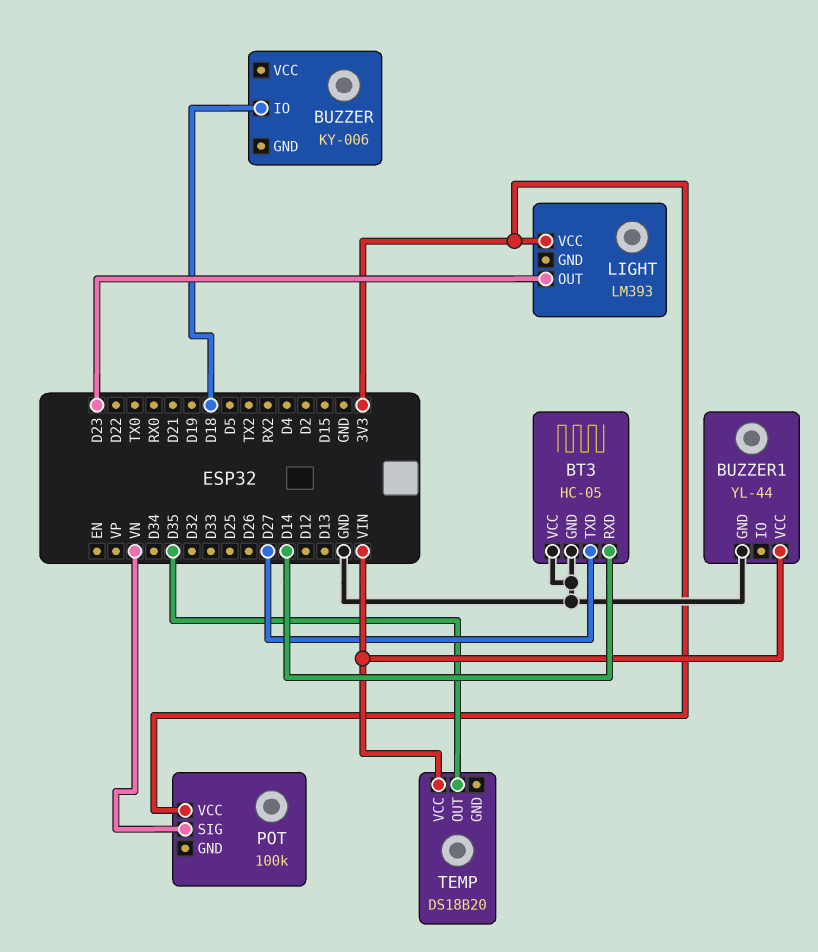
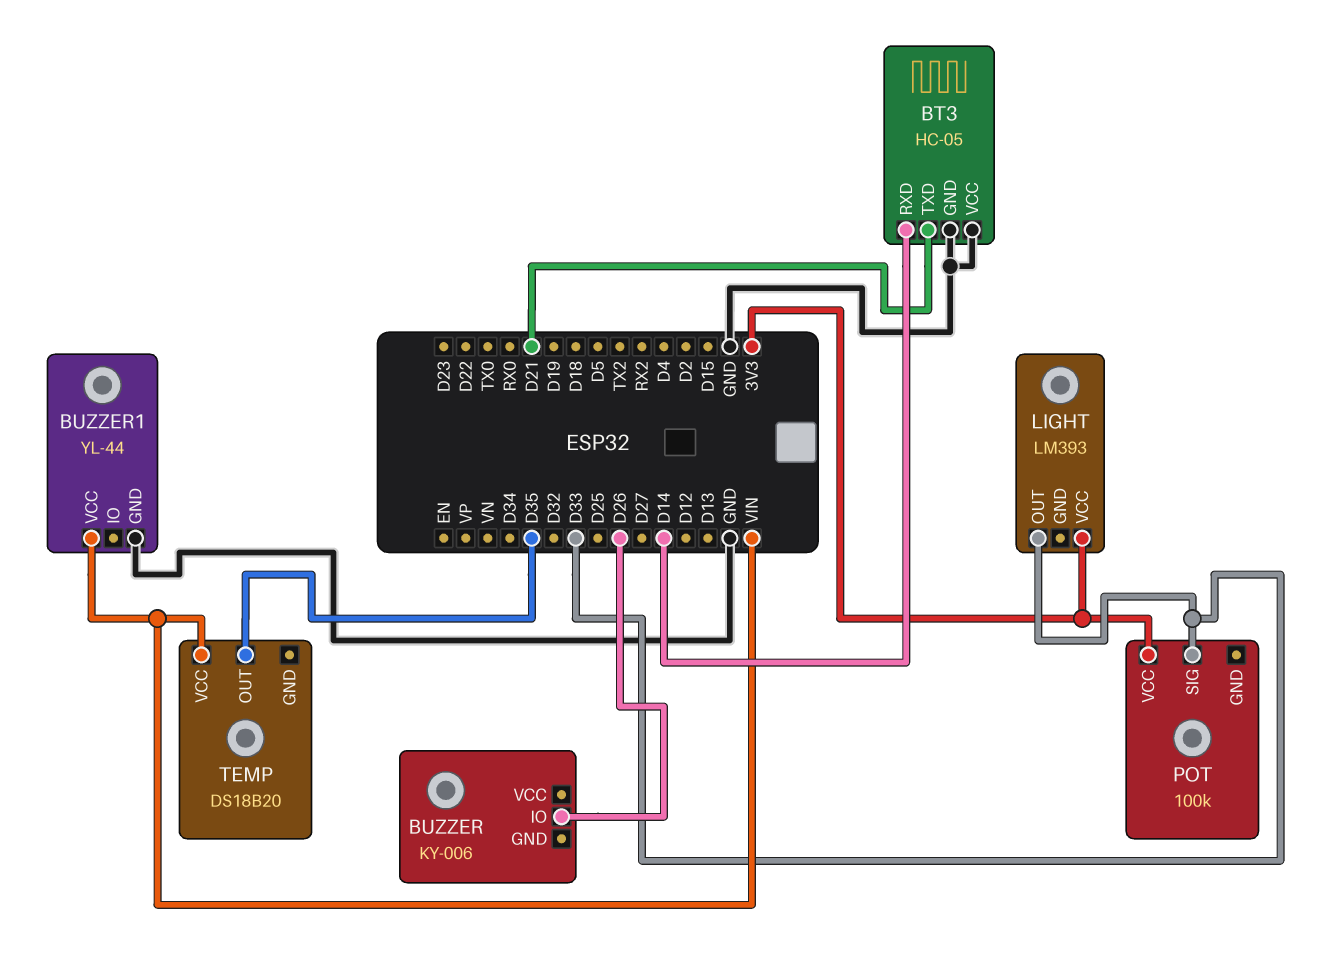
BT3 pin TXD: D27 -> D21
BUZZER pin IO: D18 -> D26
LIGHT pin OUT: D23 -> D33
POT pin SIG: VN -> D33

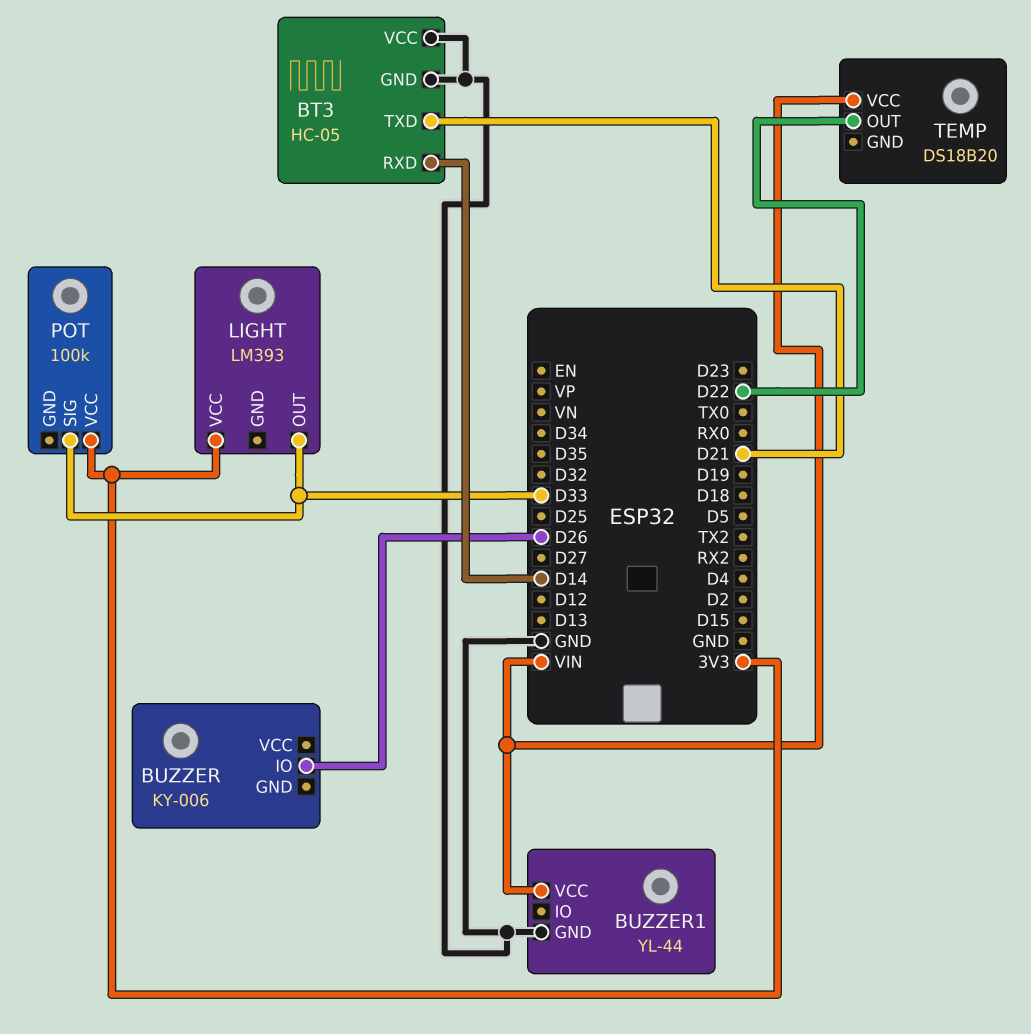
TEMP pin OUT: D35 -> D22

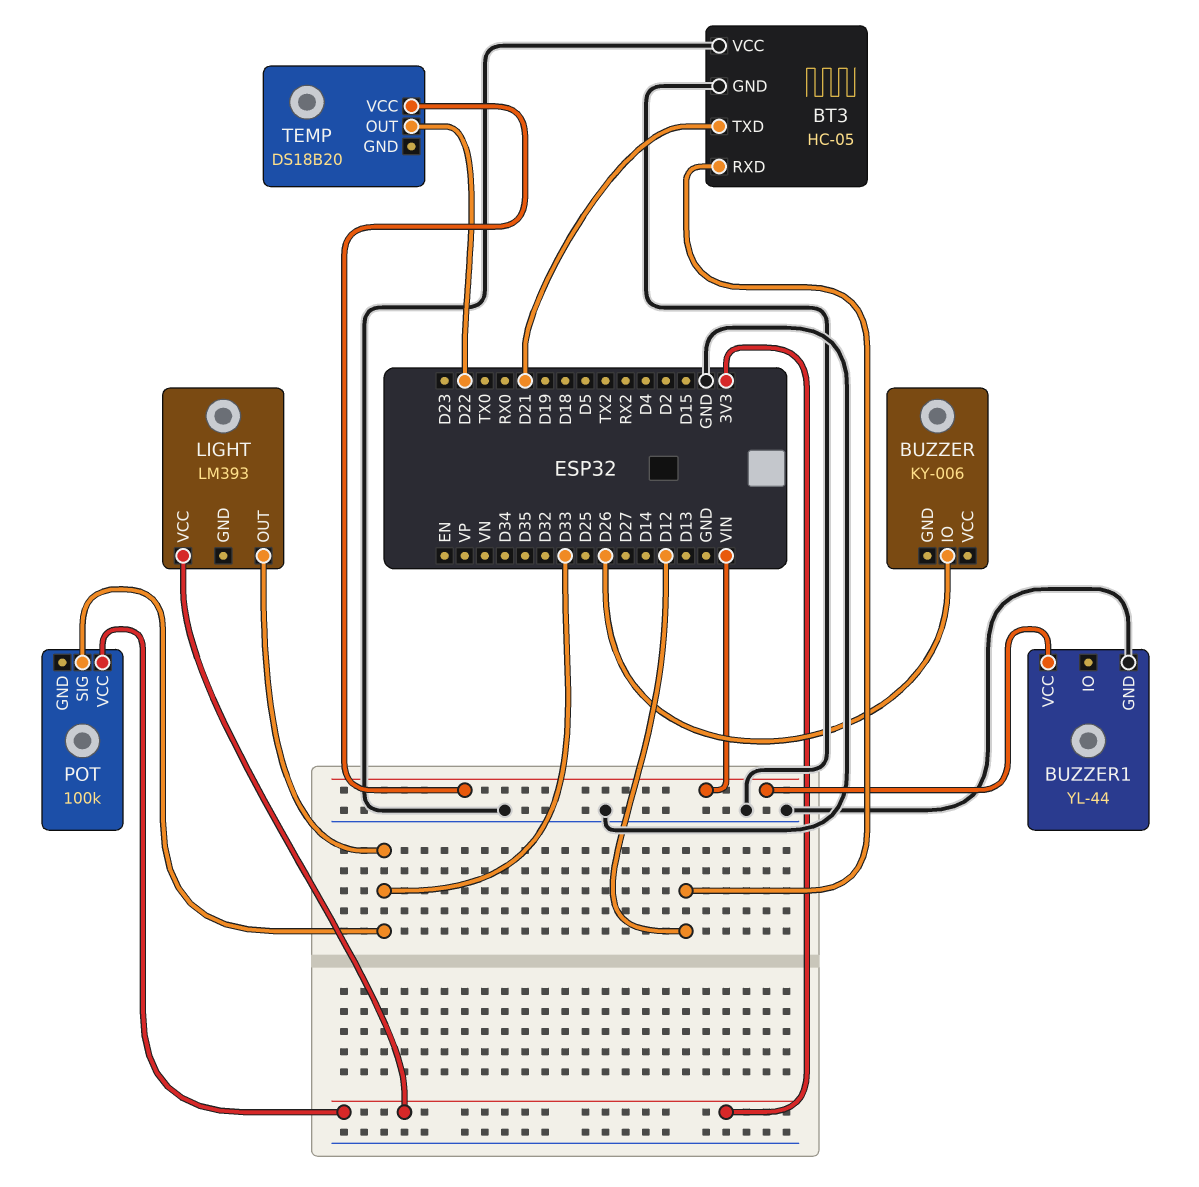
BT3 pin RXD: D14 -> D12

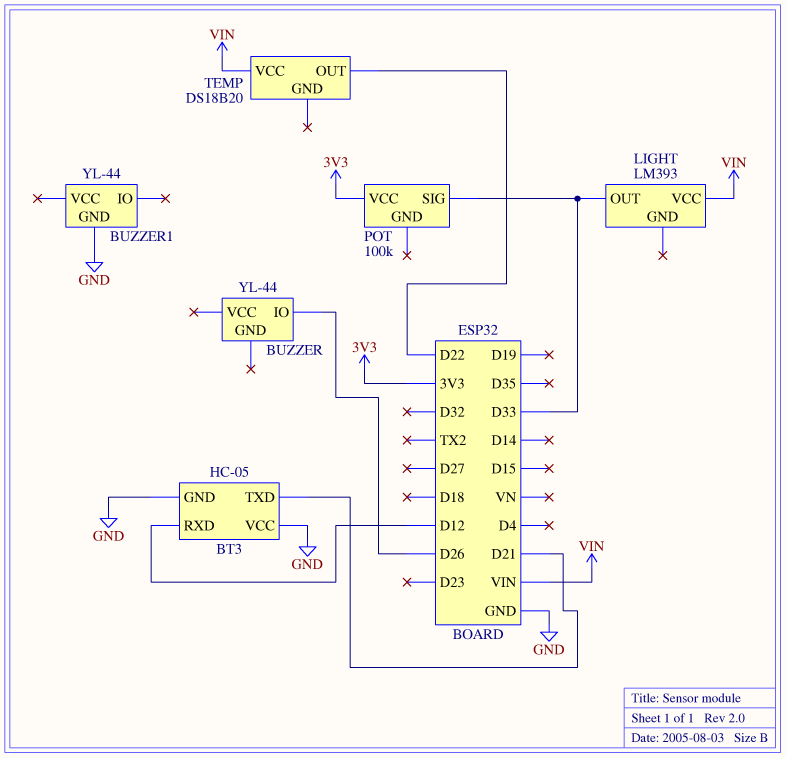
BUZZER: KY-006 -> YL-44
BUZZER1 pin VCC: VIN -> none
LIGHT pin VCC: 3V3 -> VIN

